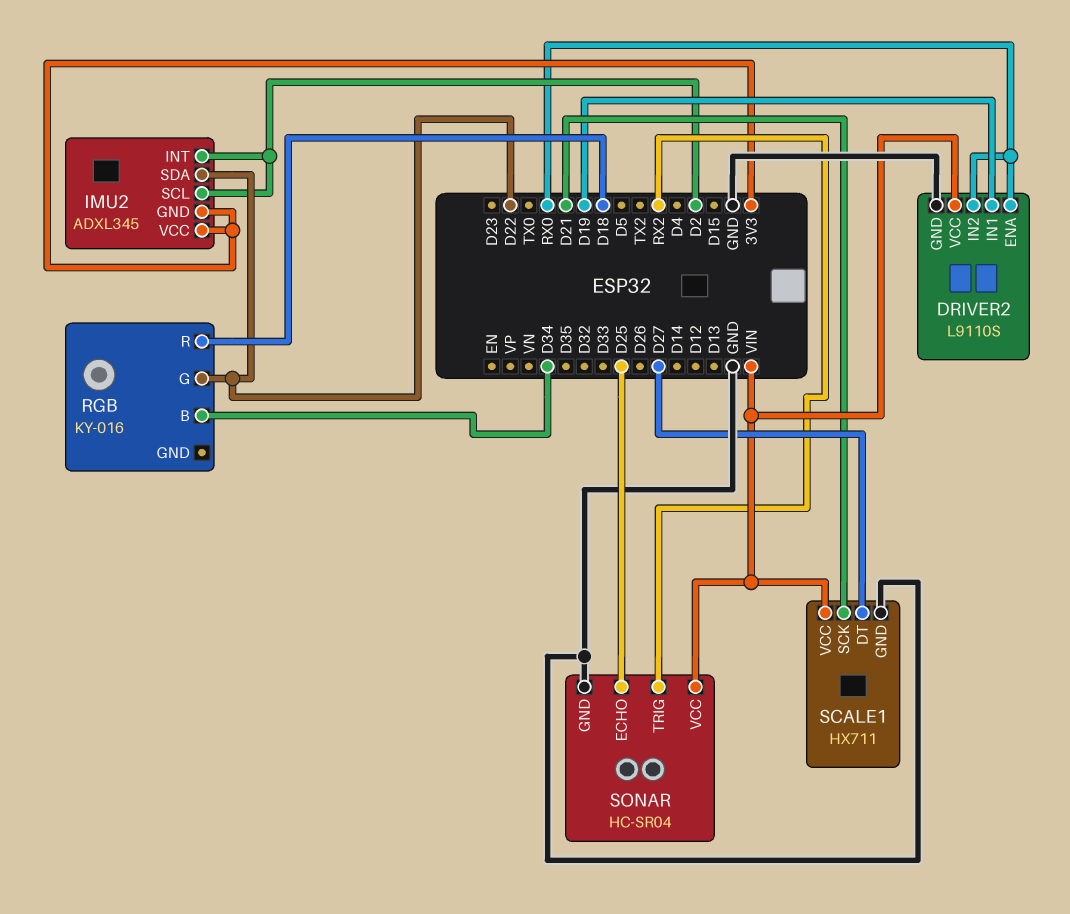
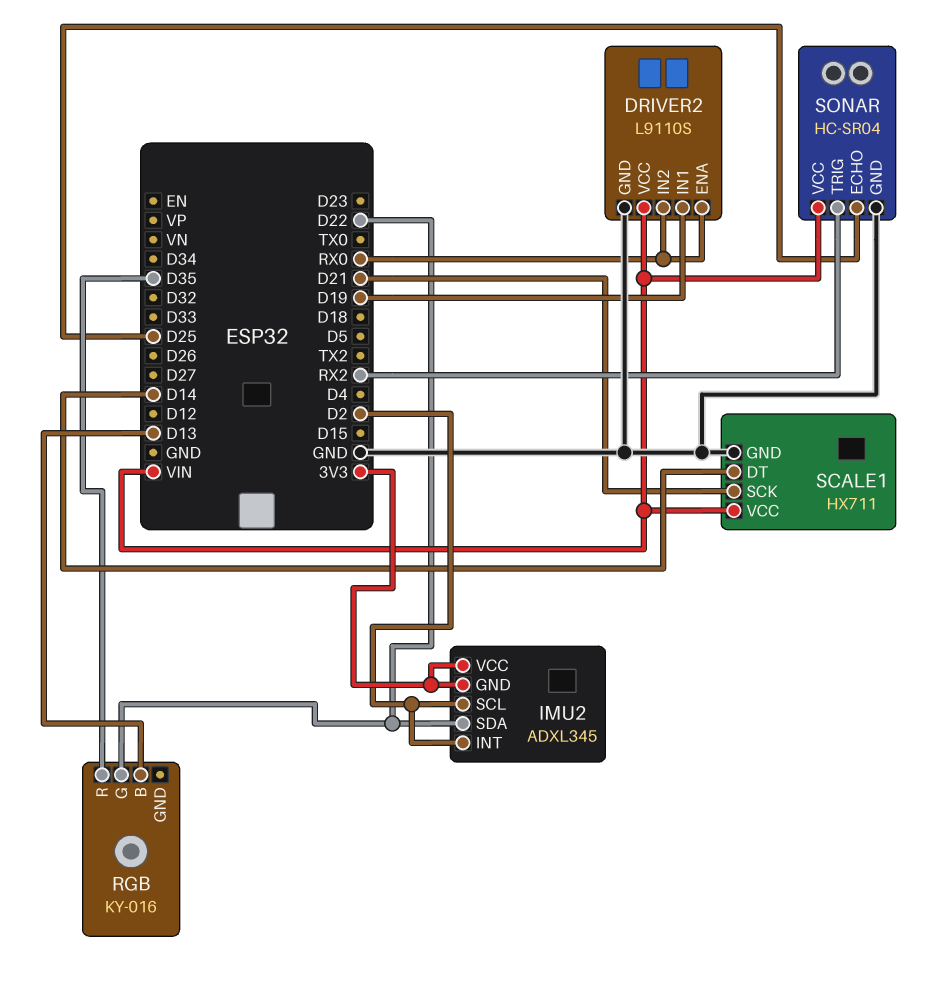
RGB pin B: D34 -> D13
RGB pin R: D18 -> D35
SCALE1 pin DT: D27 -> D14

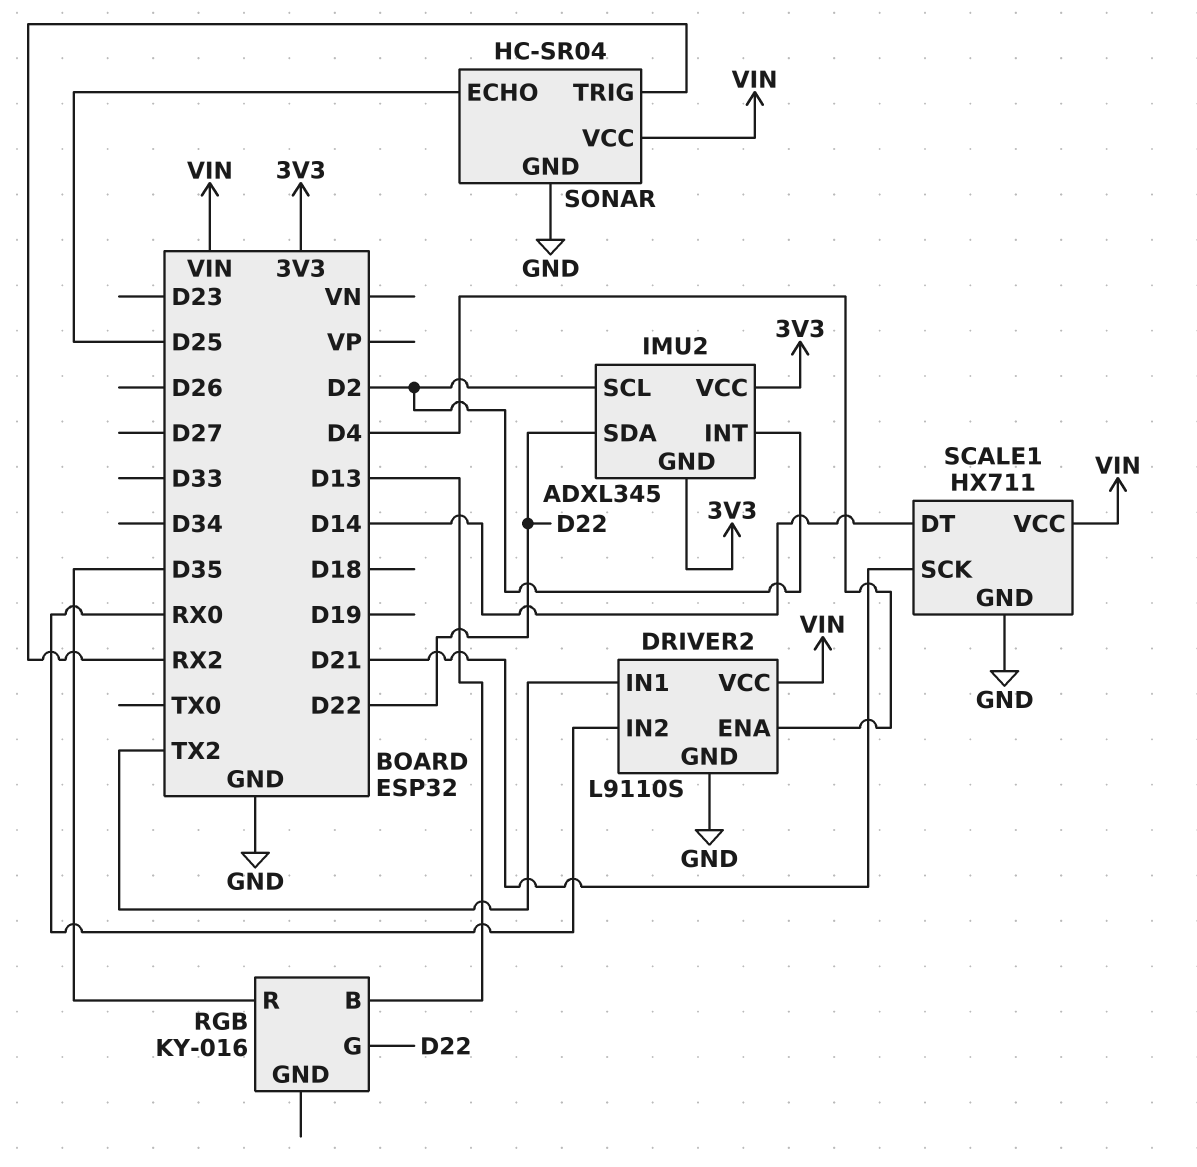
DRIVER2 pin ENA: RX0 -> D4
DRIVER2 pin IN1: D19 -> TX2

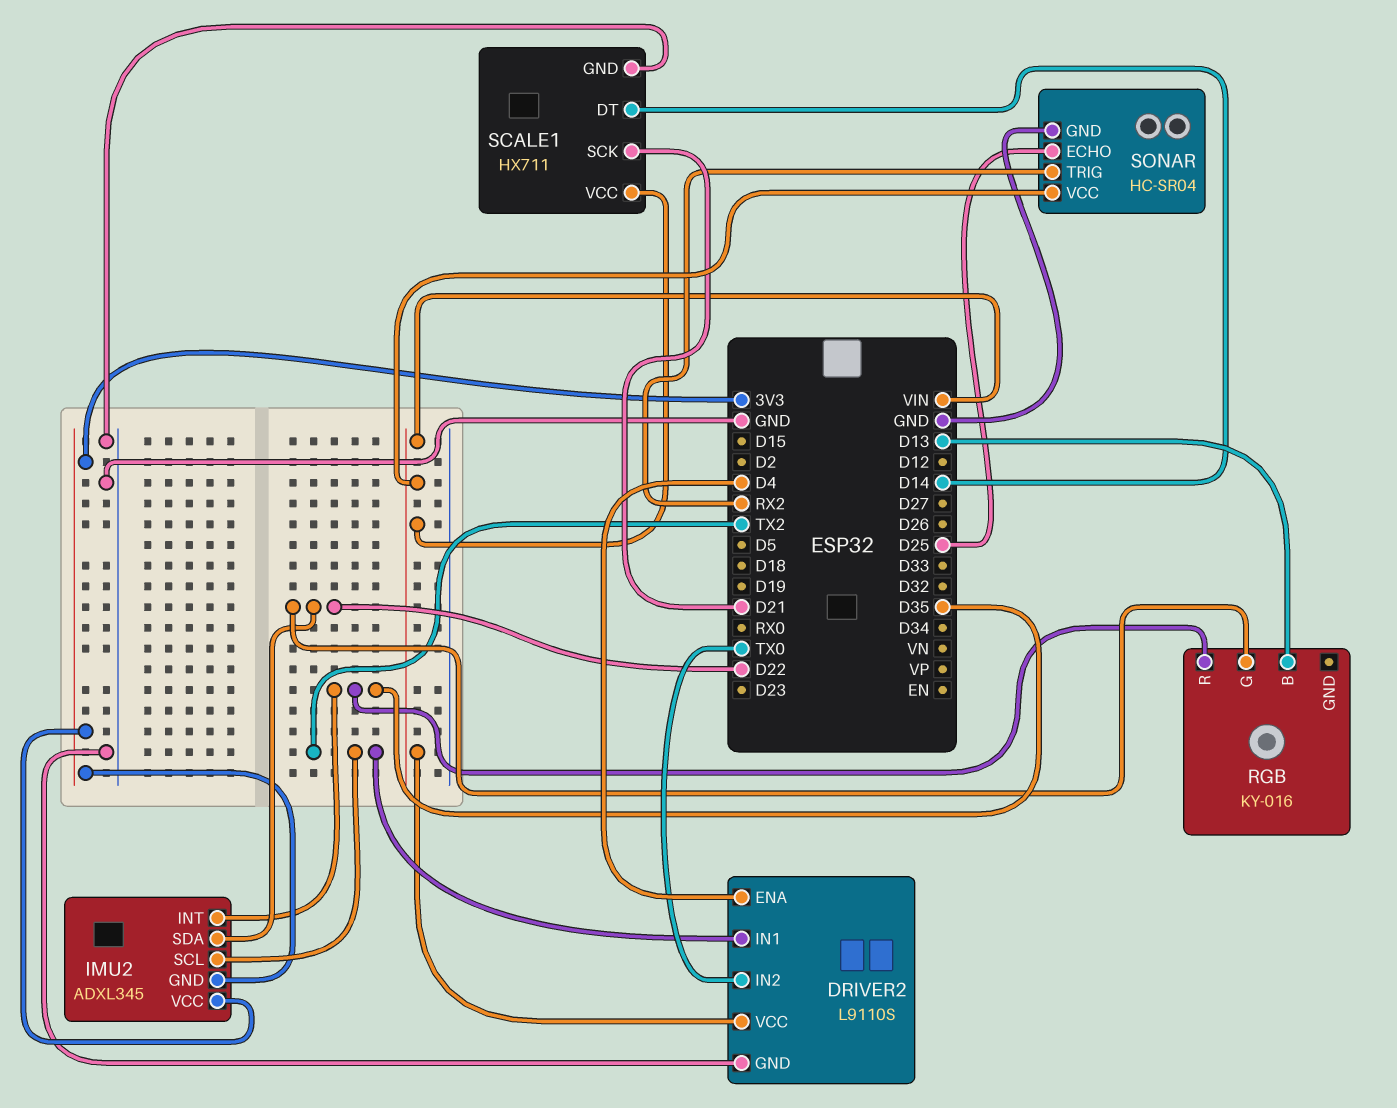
DRIVER2 pin IN2: RX0 -> TX0
IMU2 pin INT: D2 -> D35
IMU2 pin SCL: D2 -> TX2

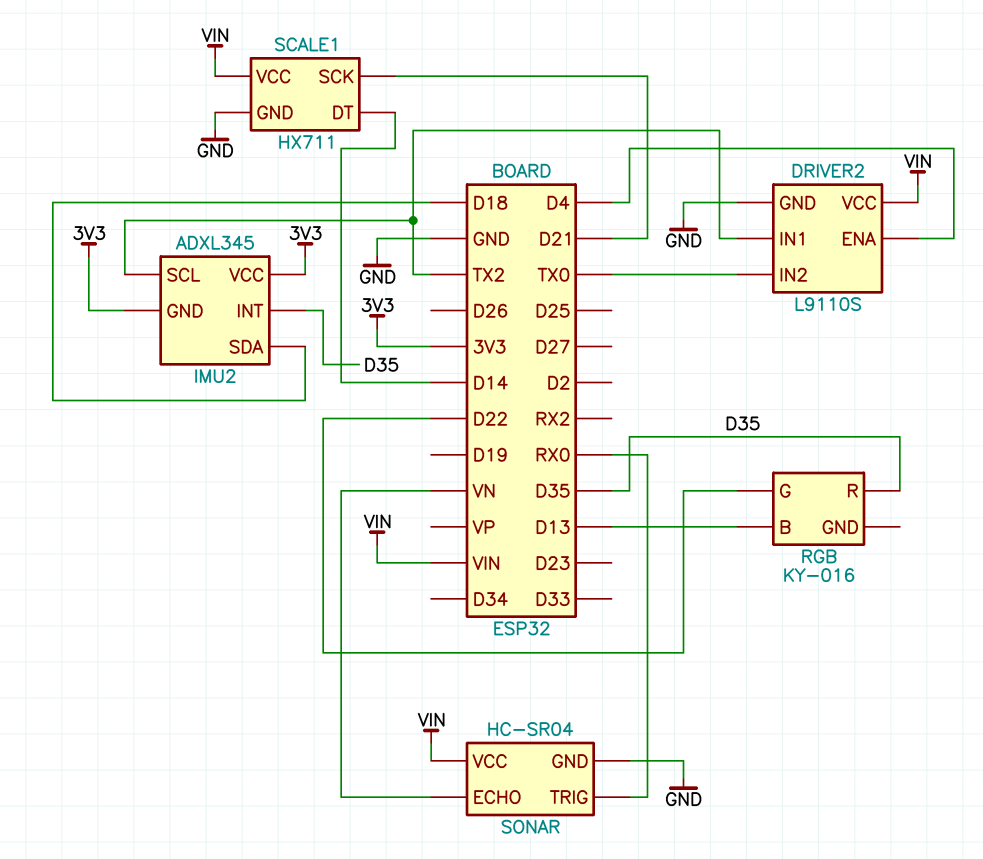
IMU2 pin SDA: D22 -> D18
SONAR pin ECHO: D25 -> VN
SONAR pin TRIG: RX2 -> RX0

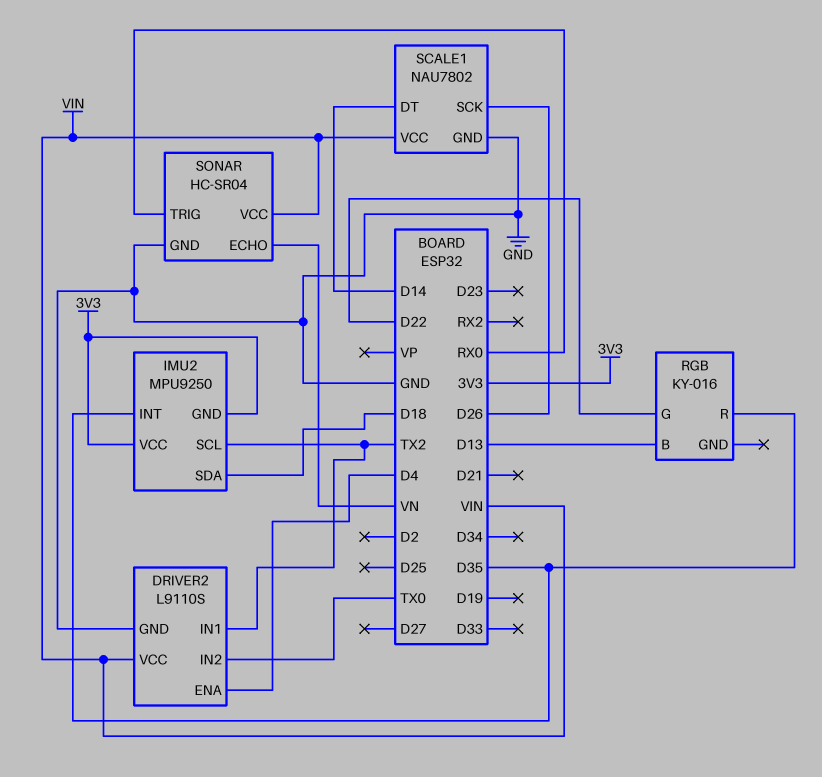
IMU2: ADXL345 -> MPU9250
SCALE1: HX711 -> NAU7802
SCALE1 pin SCK: D21 -> D26

